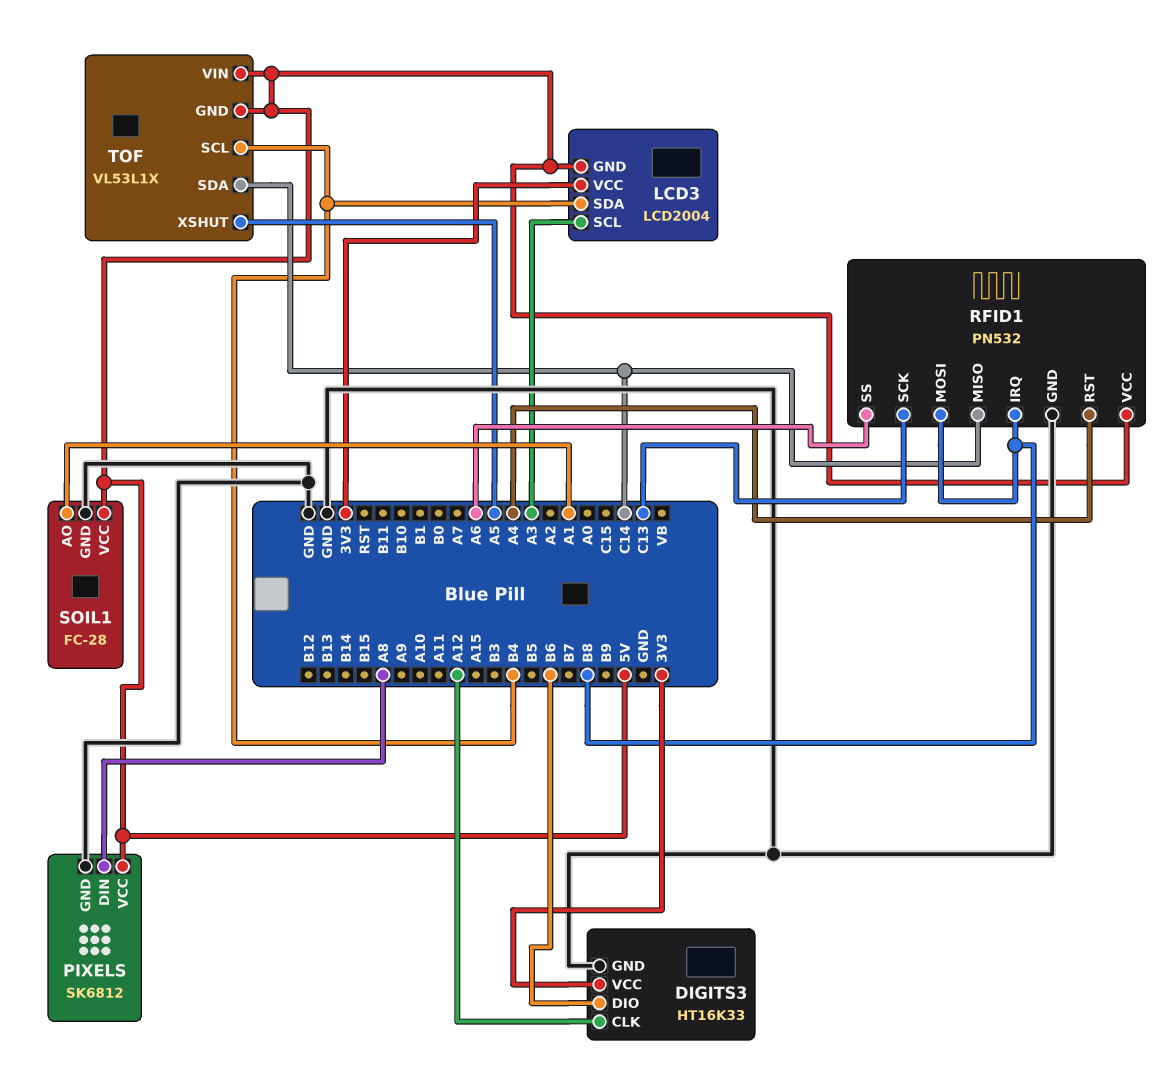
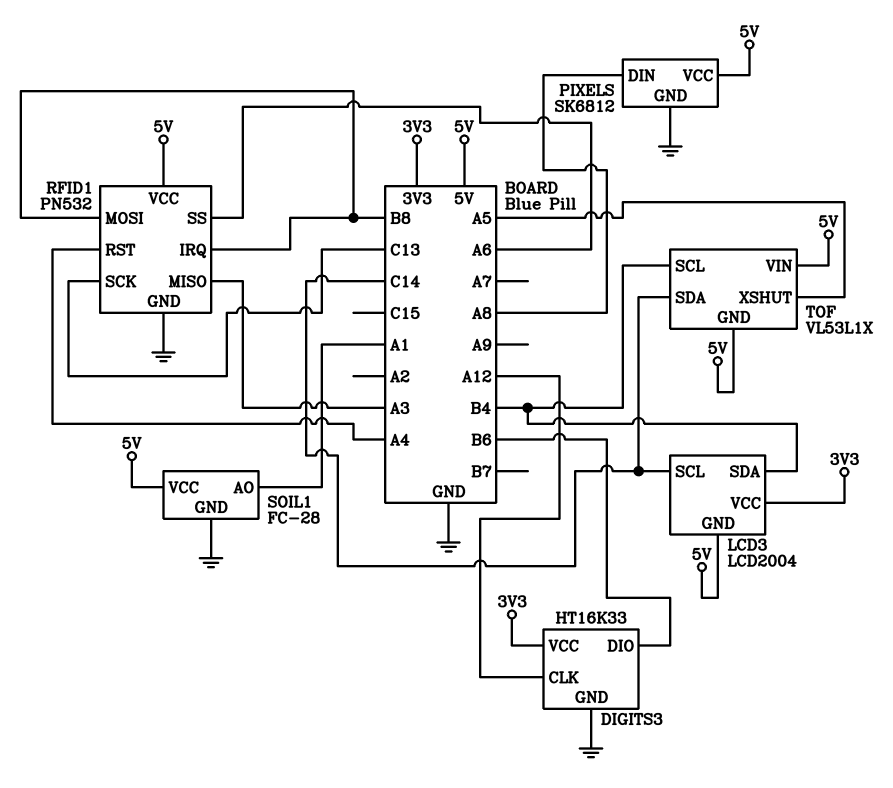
LCD3 pin SCL: A3 -> C14
RFID1 pin MISO: C14 -> A3

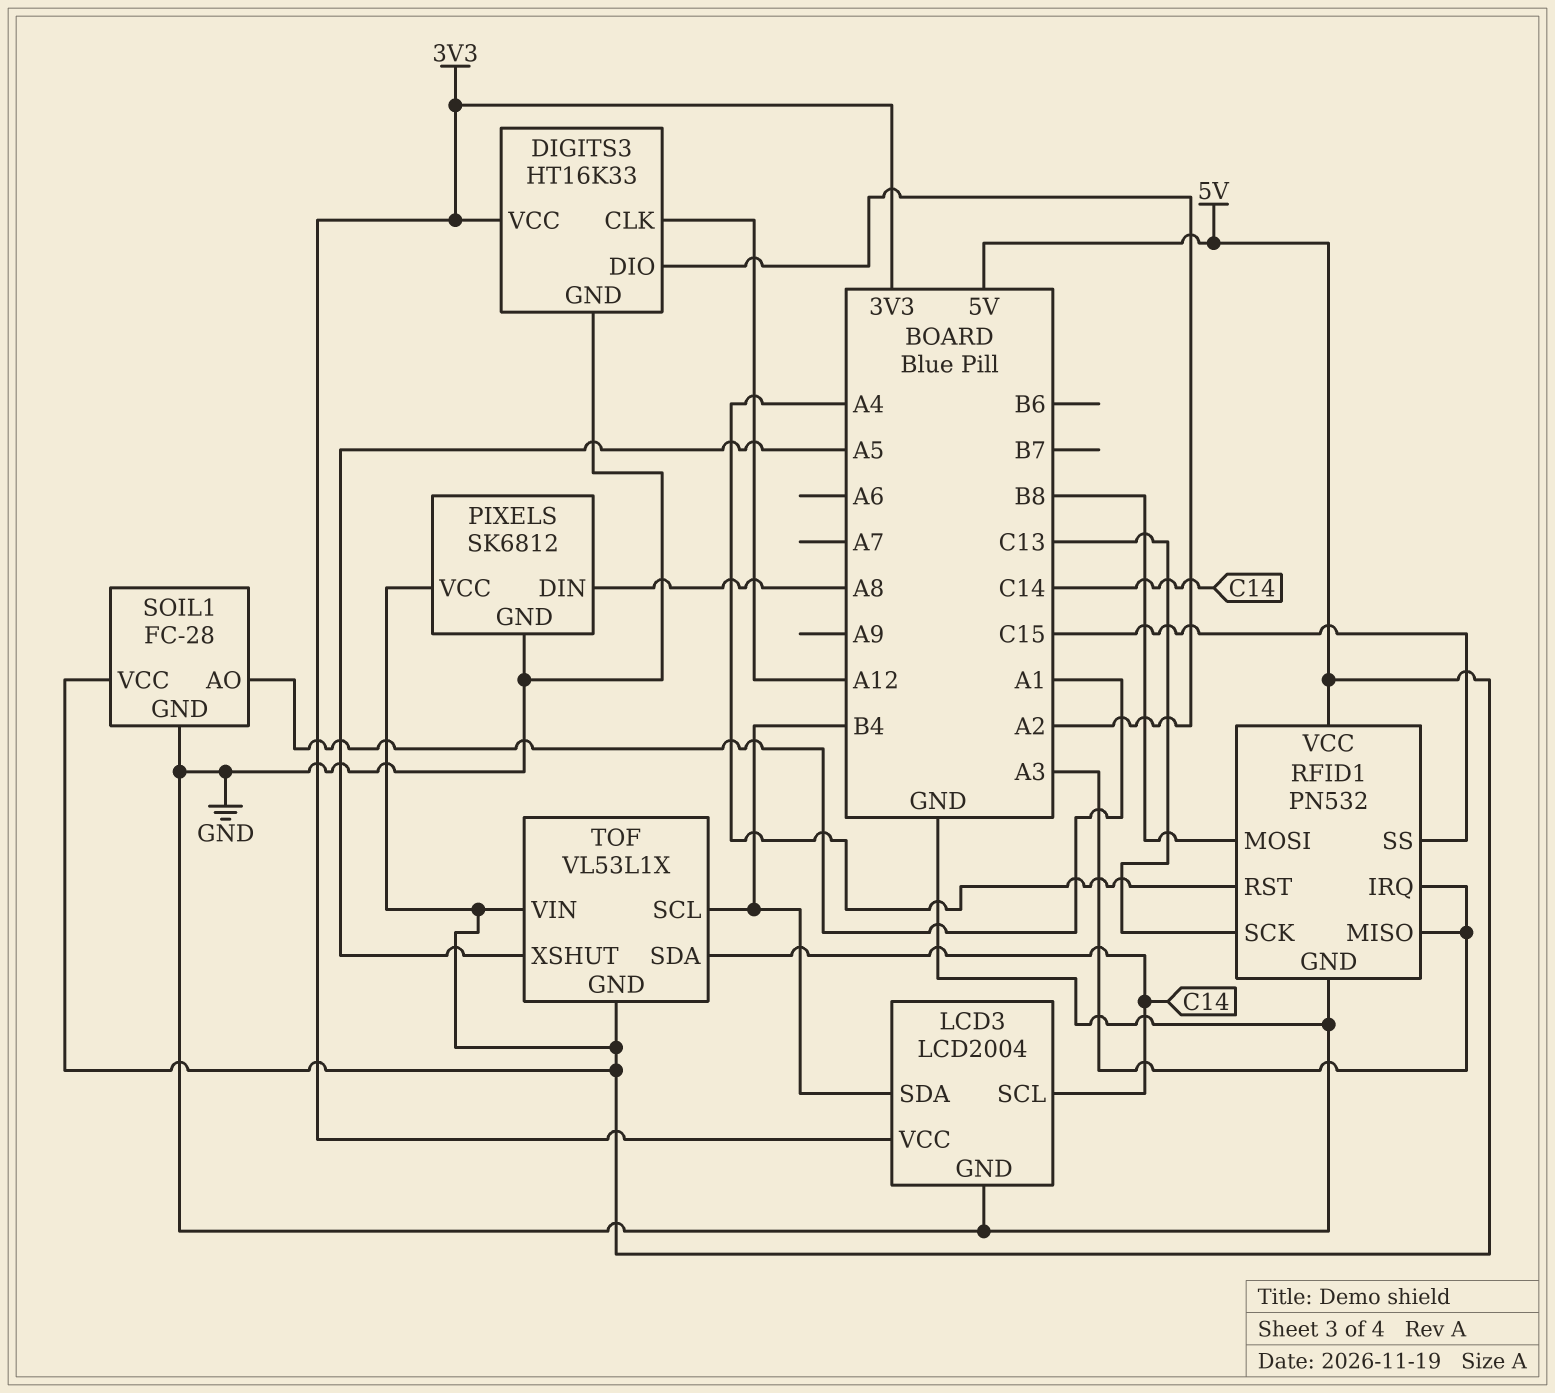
DIGITS3 pin DIO: B6 -> A2
LCD3 pin GND: 5V -> GND
RFID1 pin IRQ: B8 -> A3
RFID1 pin SS: A6 -> C15

